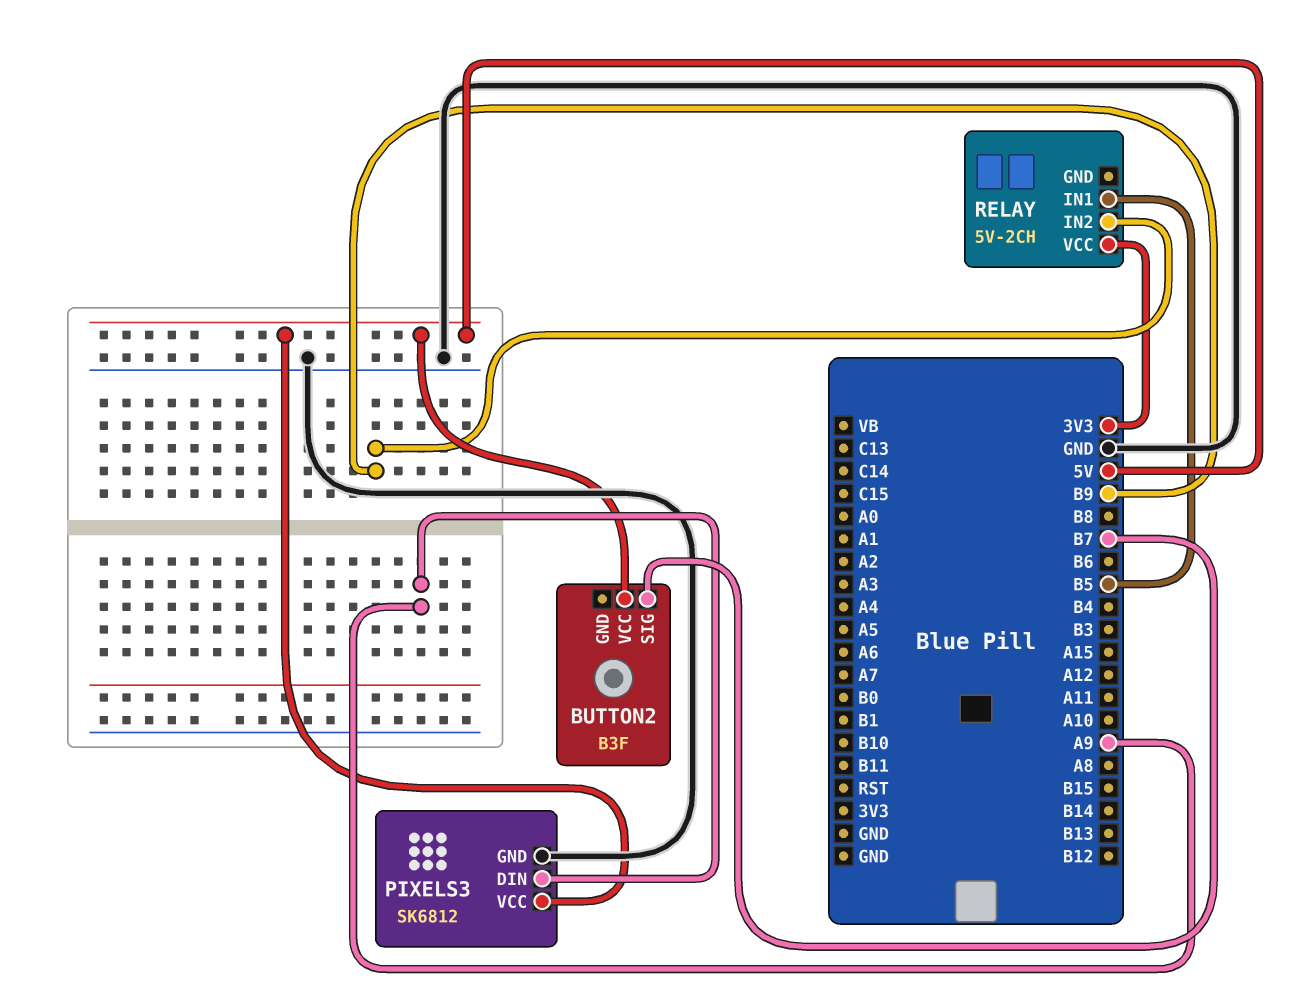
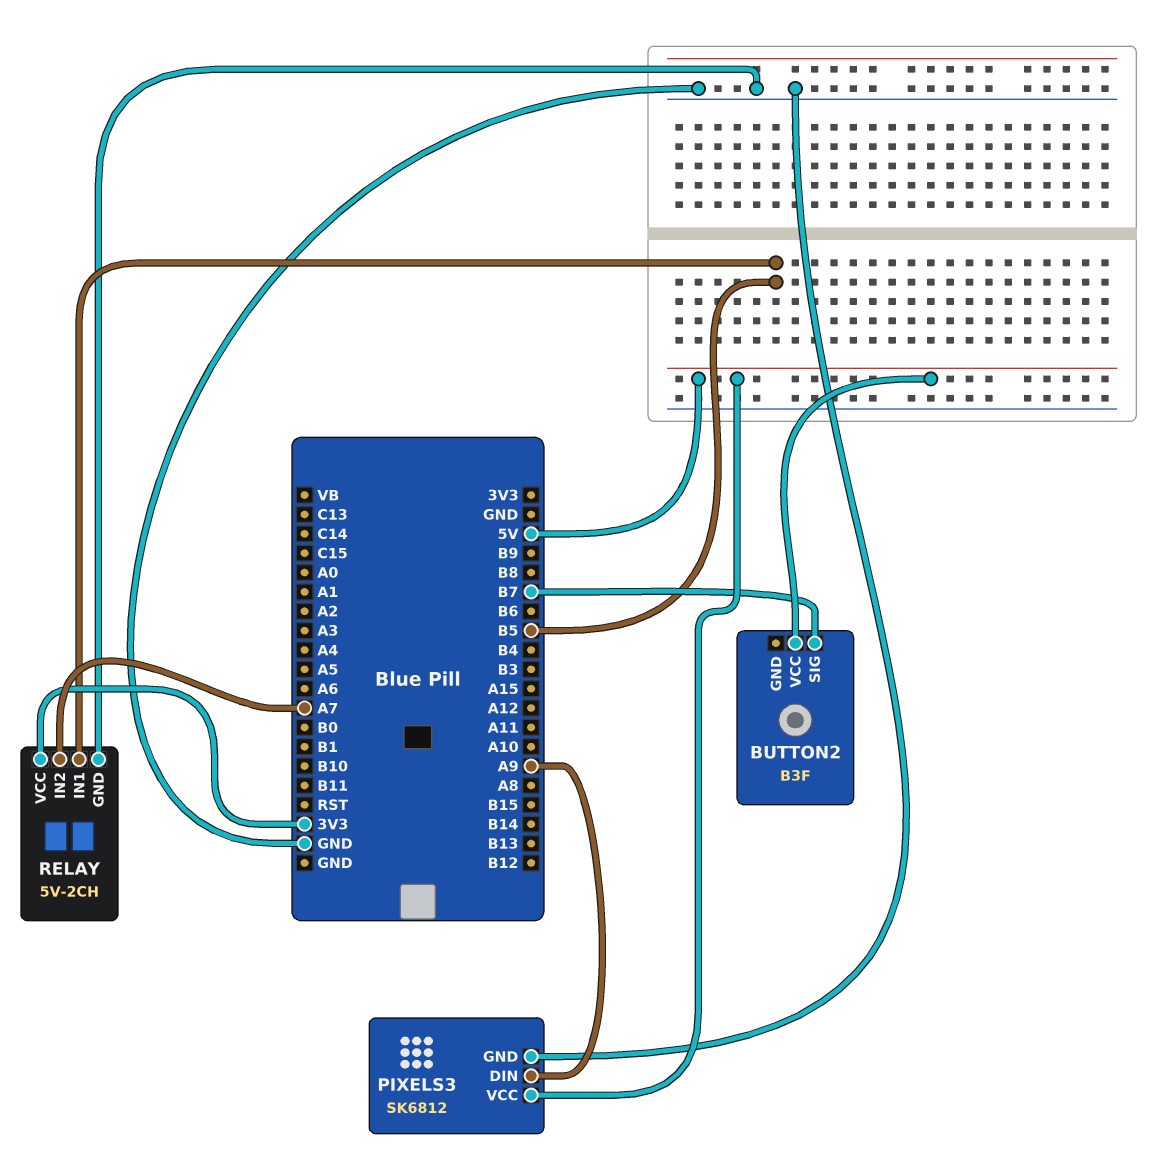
RELAY pin GND: none -> GND
RELAY pin IN2: B9 -> A7

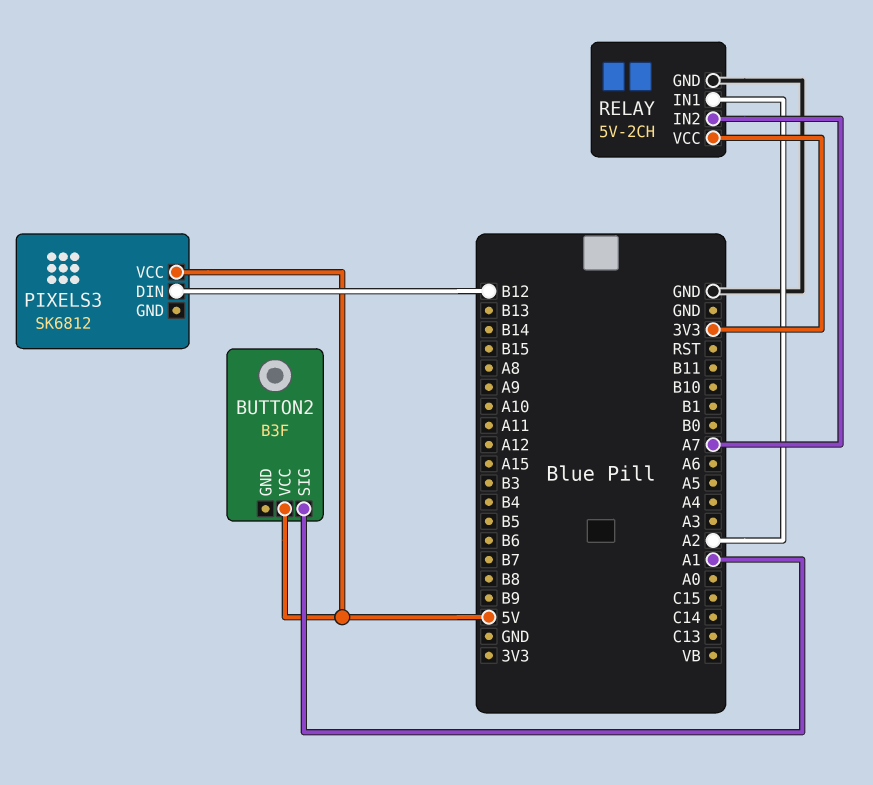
BUTTON2 pin SIG: B7 -> A1
PIXELS3 pin DIN: A9 -> B12
PIXELS3 pin GND: GND -> none
RELAY pin IN1: B5 -> A2

